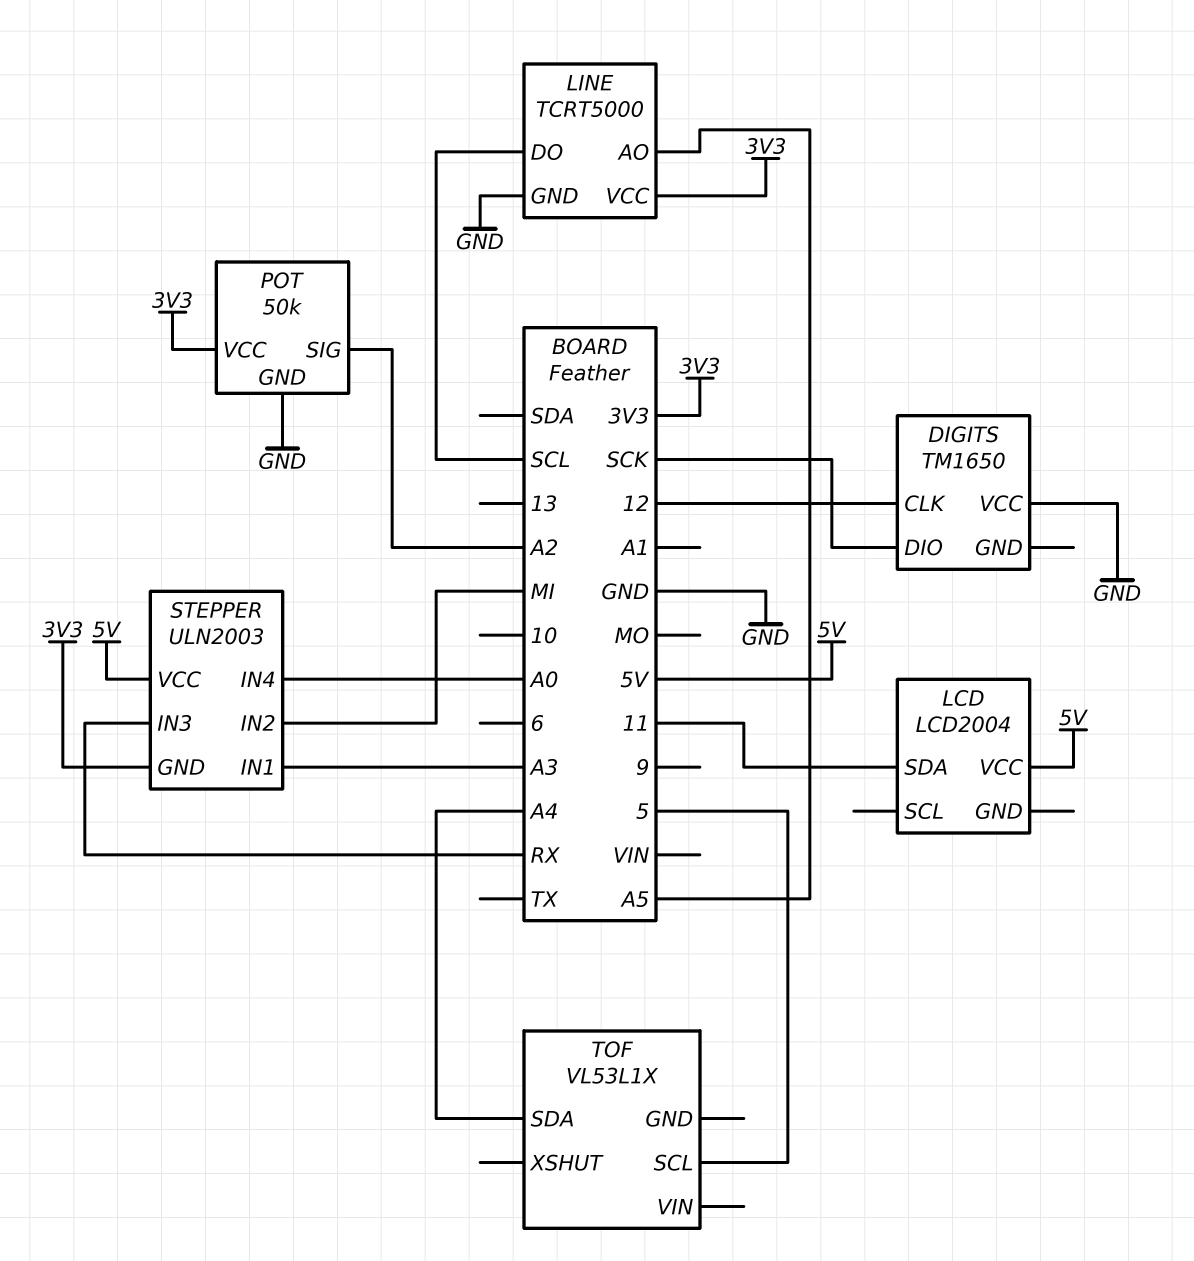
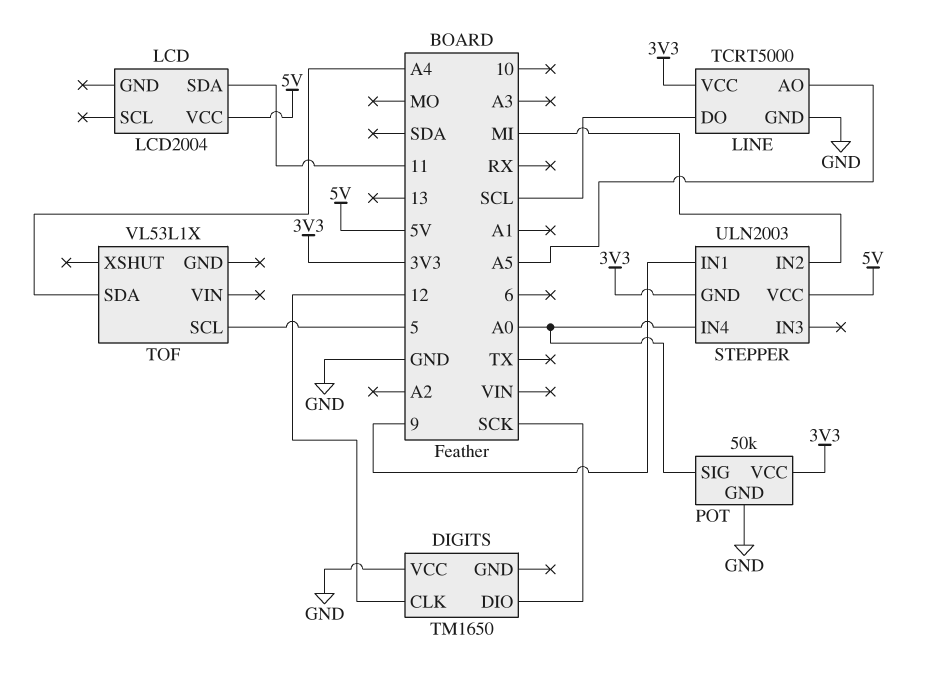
POT pin SIG: A2 -> A0
STEPPER pin IN1: A3 -> 9
STEPPER pin IN3: RX -> none

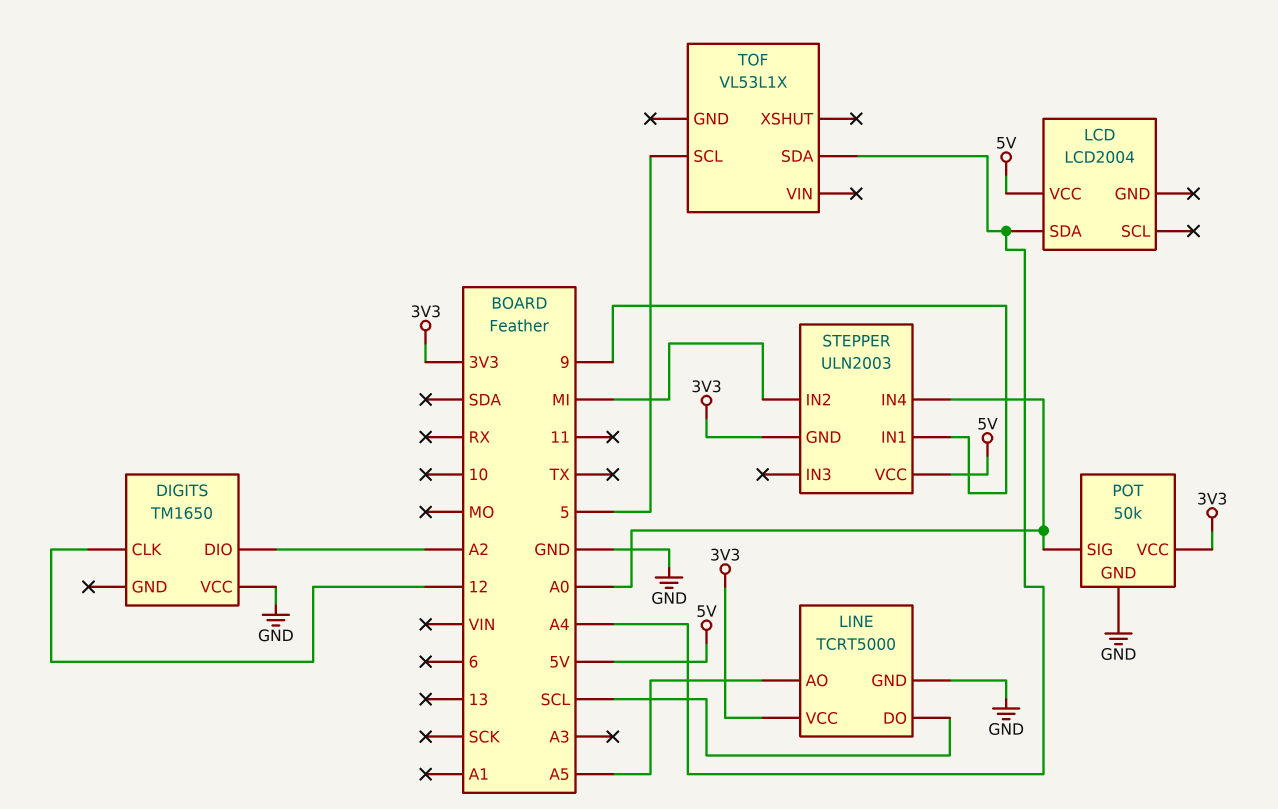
DIGITS pin DIO: SCK -> A2
LCD pin SDA: 11 -> A4

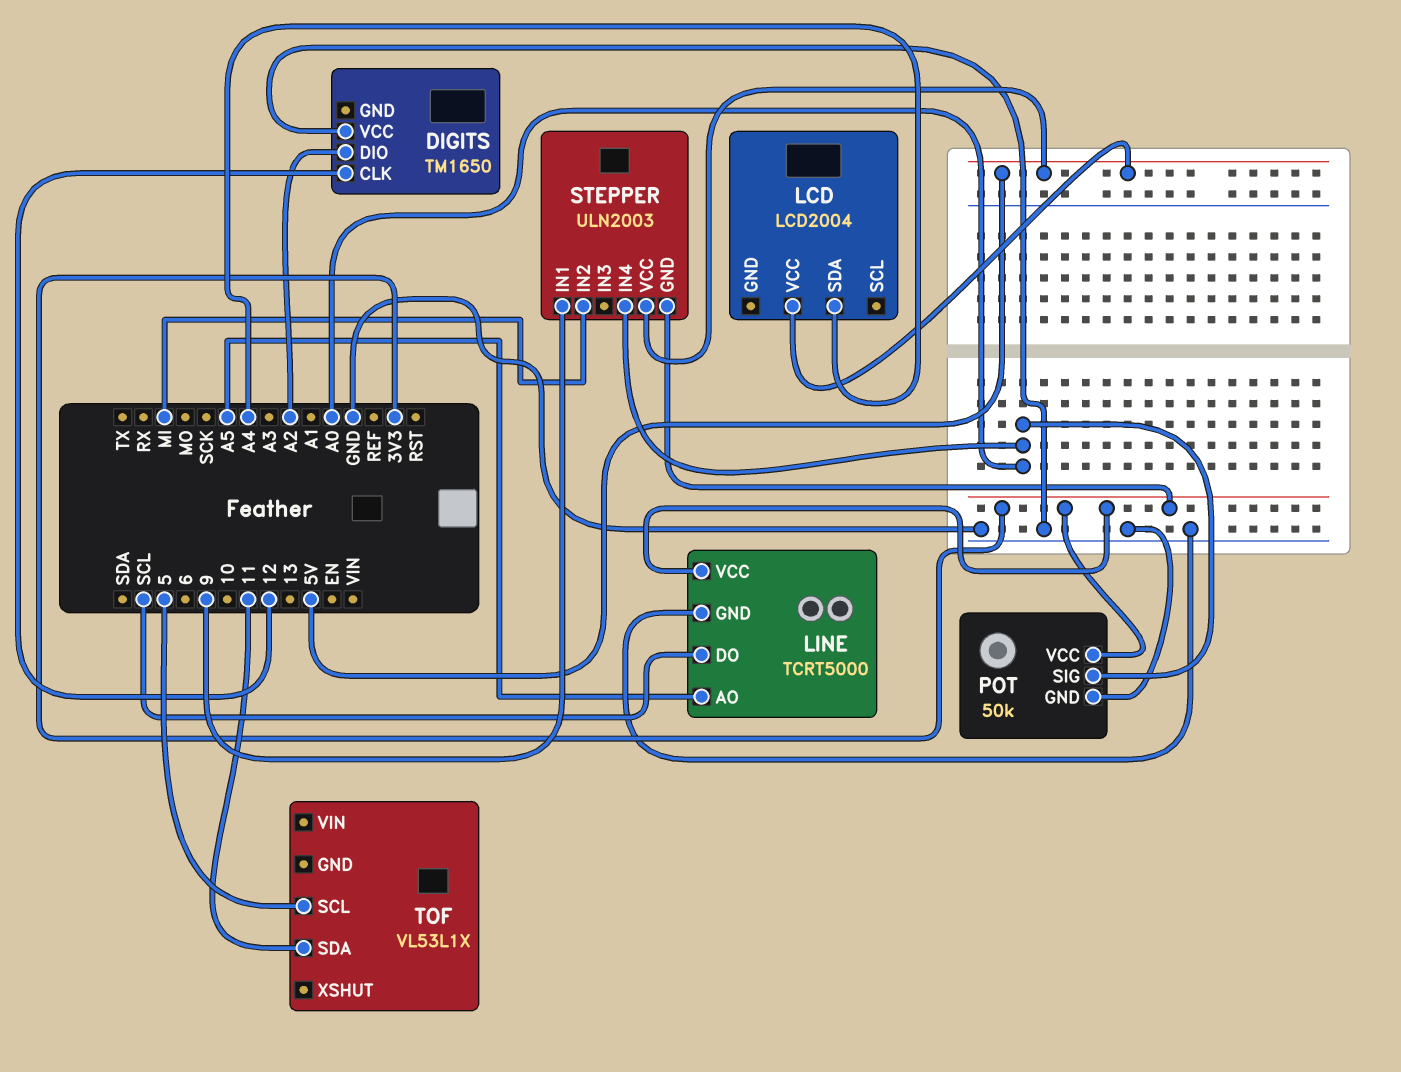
TOF pin SDA: A4 -> 11

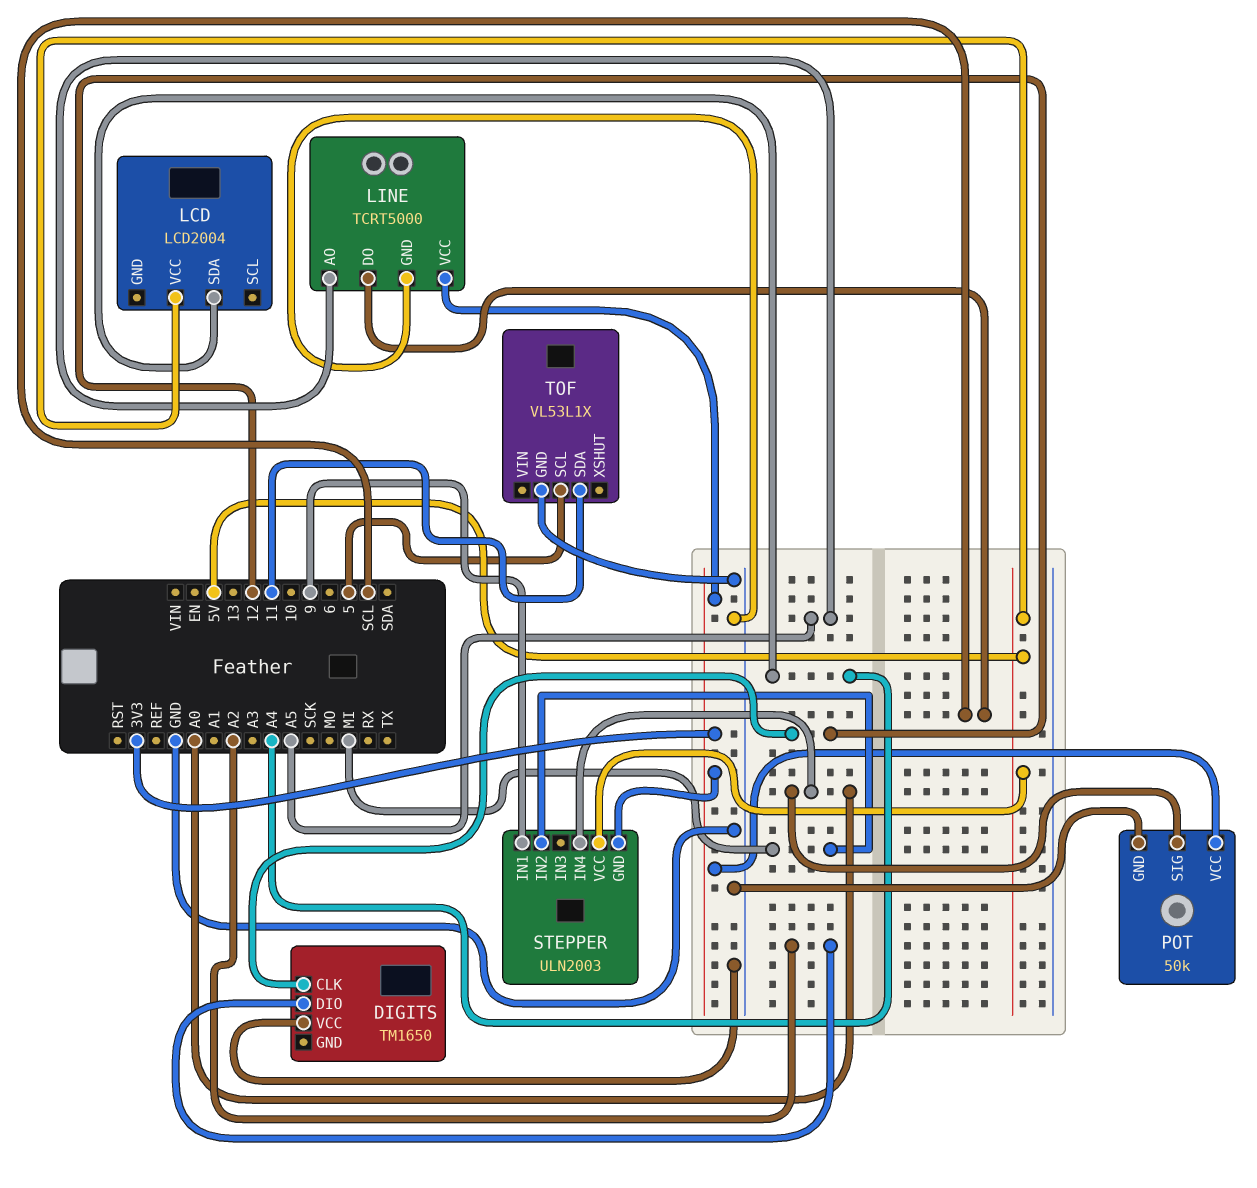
TOF pin GND: none -> GND

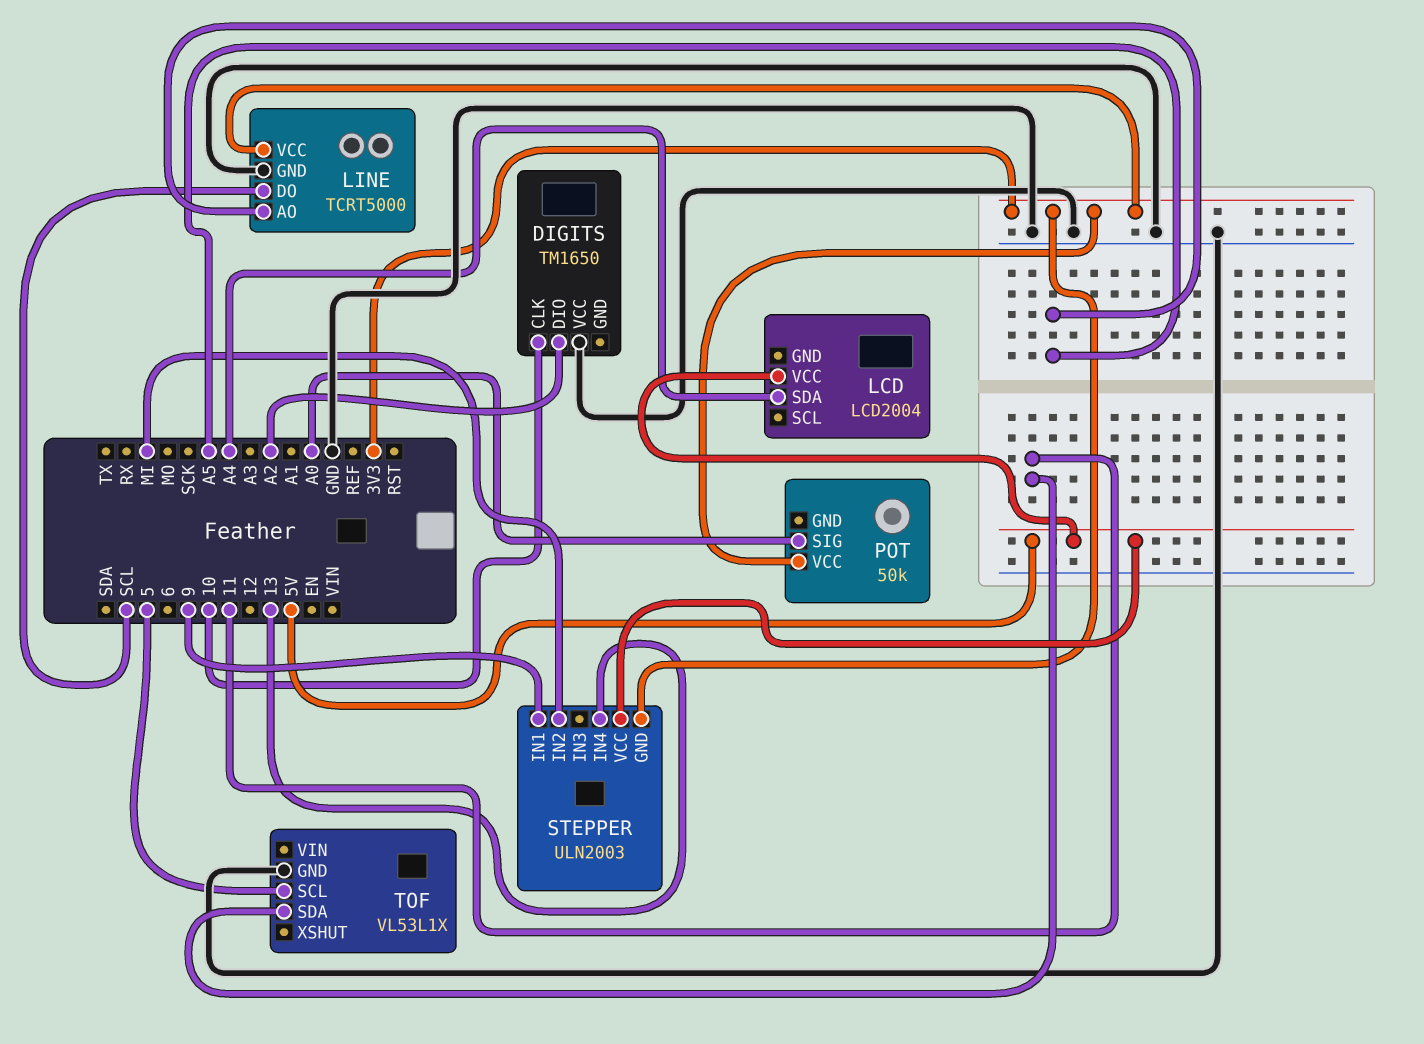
DIGITS pin CLK: 12 -> 10
POT pin GND: GND -> none
STEPPER pin IN4: A0 -> 13

